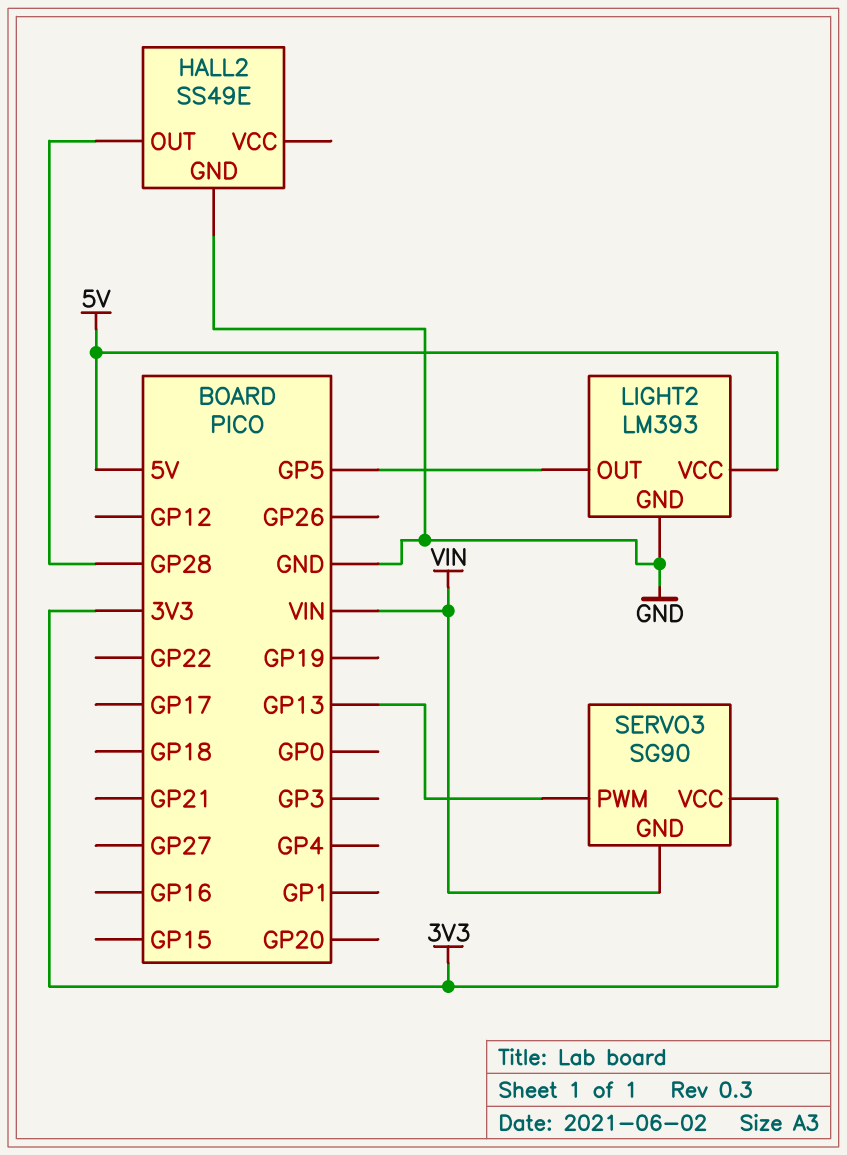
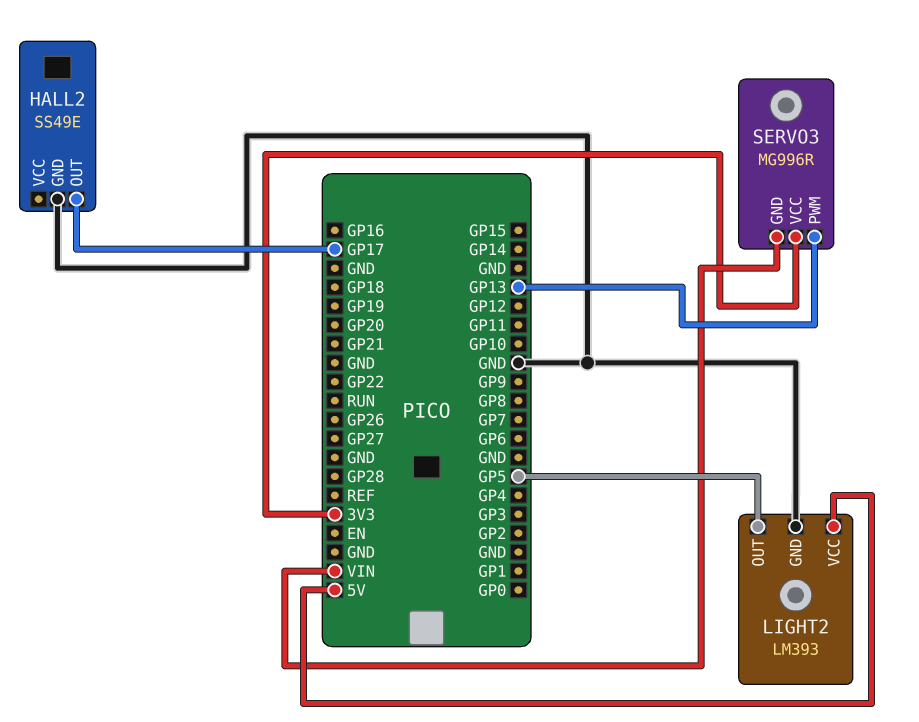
HALL2 pin OUT: GP28 -> GP17
SERVO3: SG90 -> MG996R

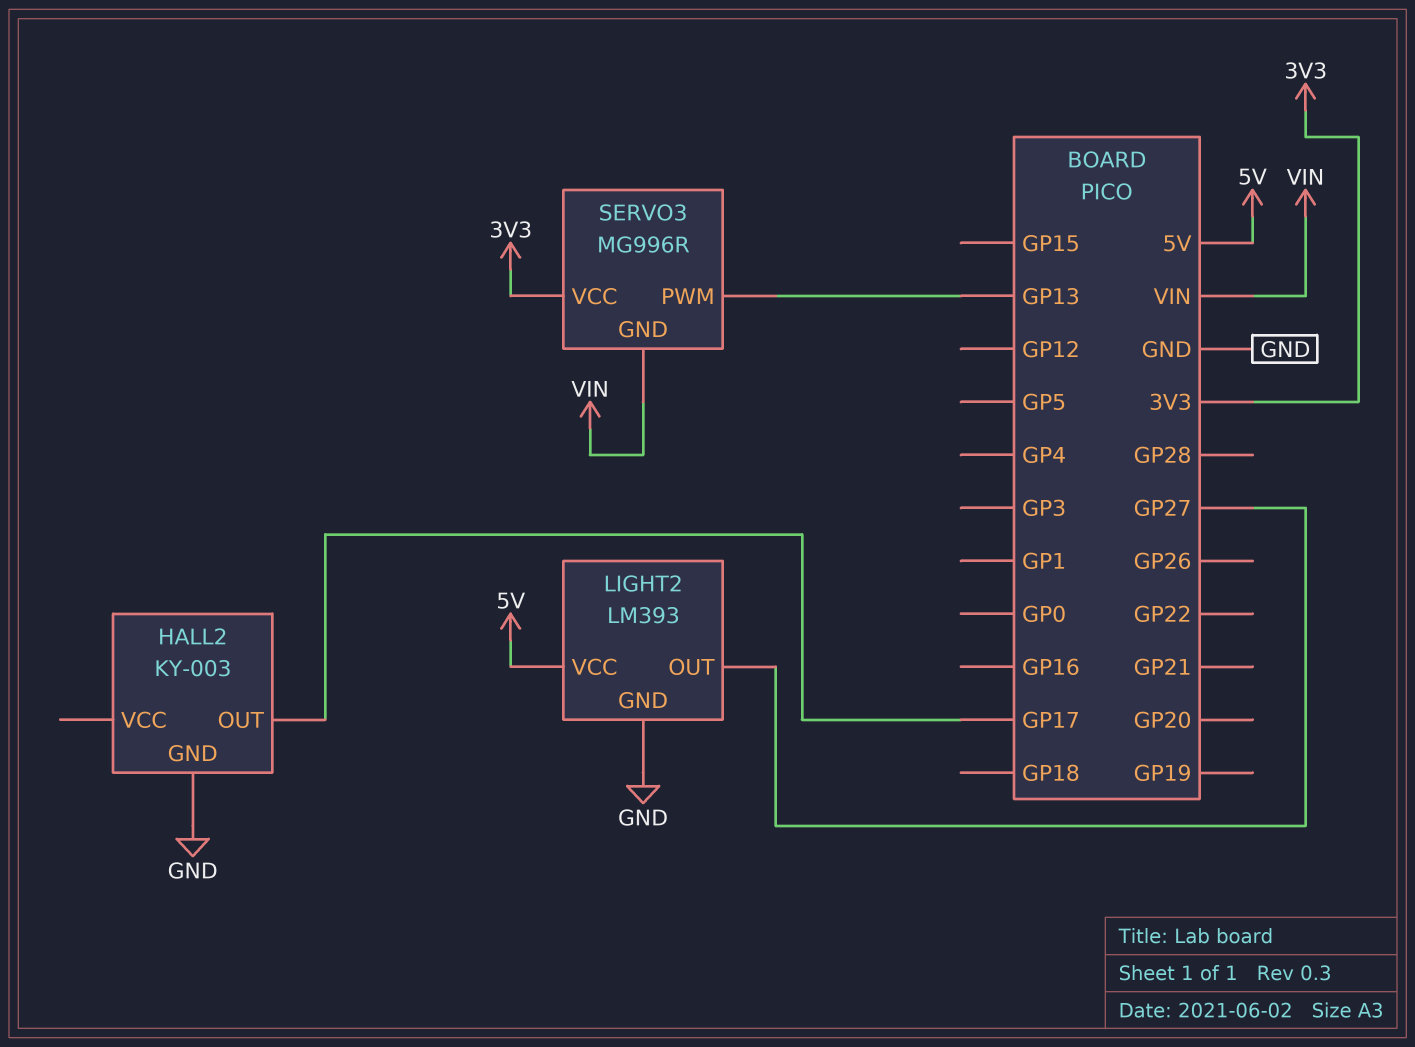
HALL2: SS49E -> KY-003
LIGHT2 pin OUT: GP5 -> GP27

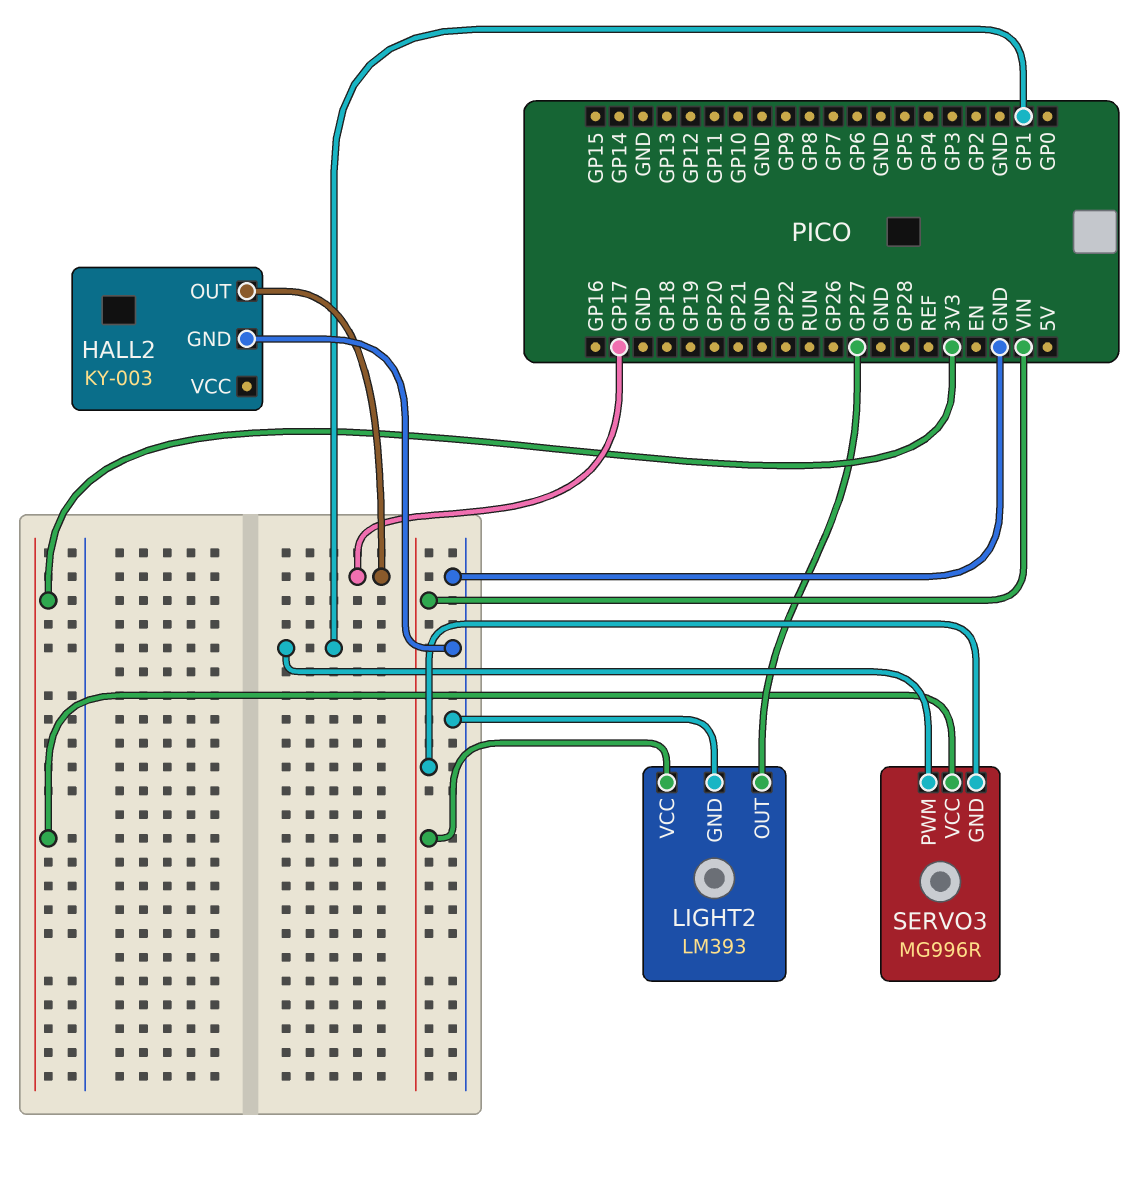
LIGHT2 pin VCC: 5V -> VIN
SERVO3 pin PWM: GP13 -> GP1

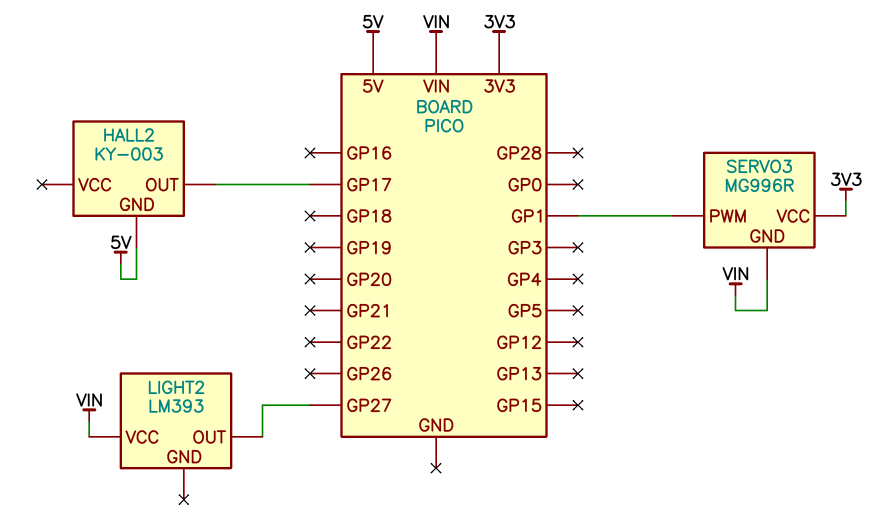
HALL2 pin GND: GND -> 5V
LIGHT2 pin GND: GND -> none

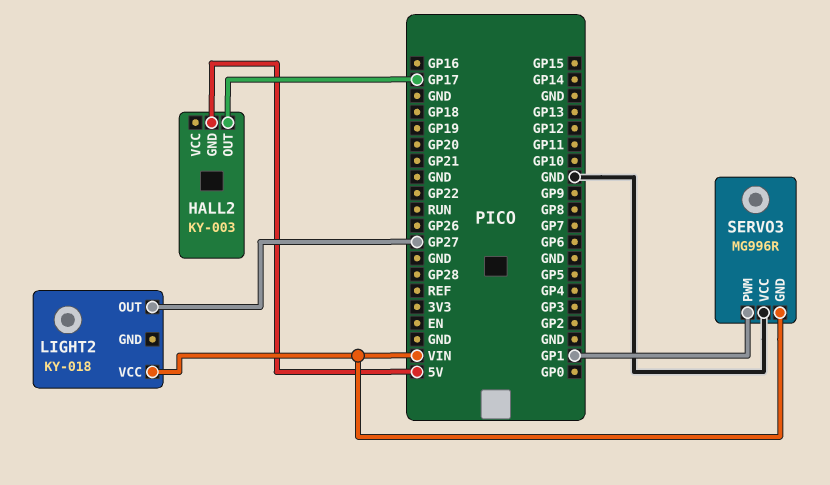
LIGHT2: LM393 -> KY-018
SERVO3 pin VCC: 3V3 -> GND

